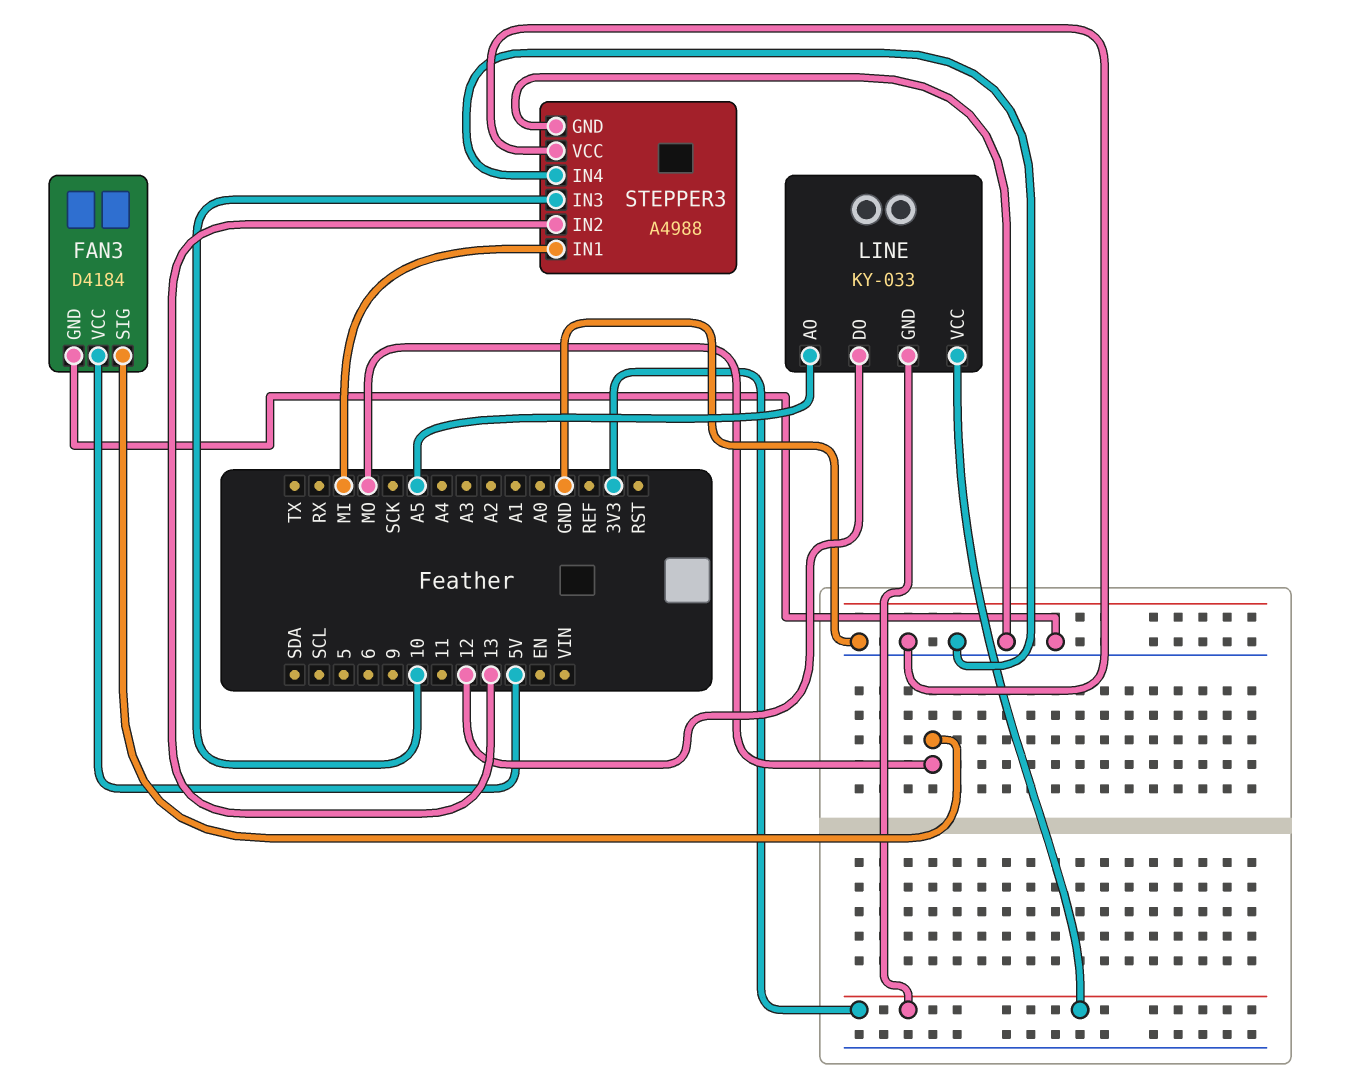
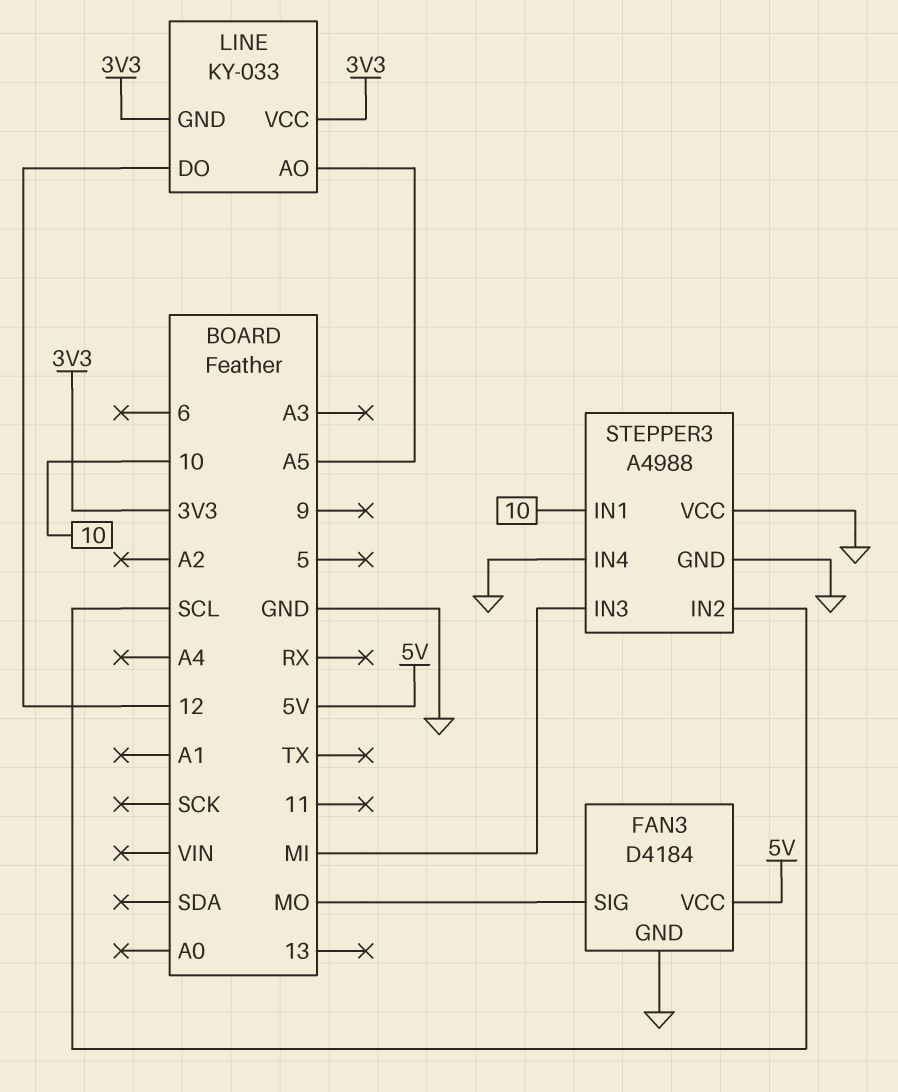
STEPPER3 pin IN1: MI -> 10
STEPPER3 pin IN2: 13 -> SCL
STEPPER3 pin IN3: 10 -> MI

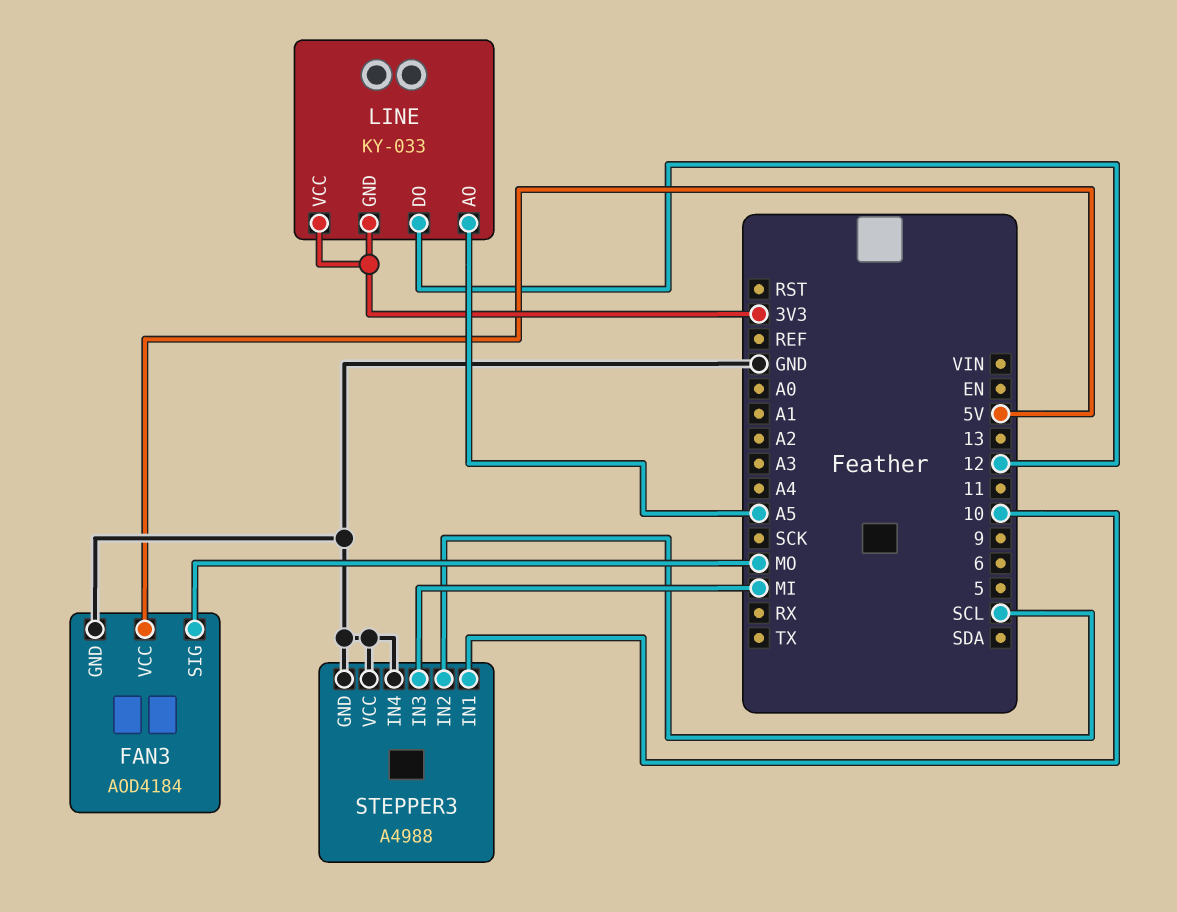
FAN3: D4184 -> AOD4184

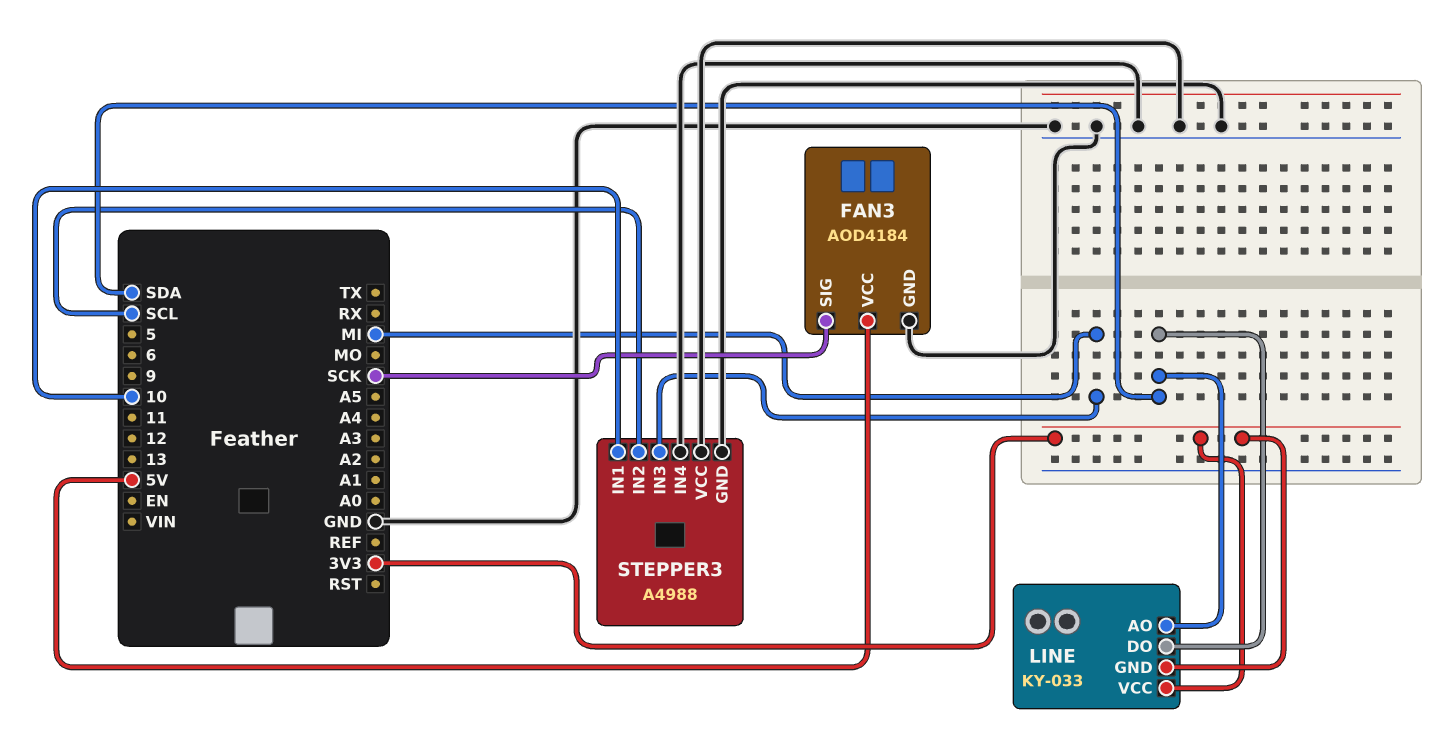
FAN3 pin SIG: MO -> SCK
LINE pin AO: A5 -> SDA
LINE pin DO: 12 -> SDA

